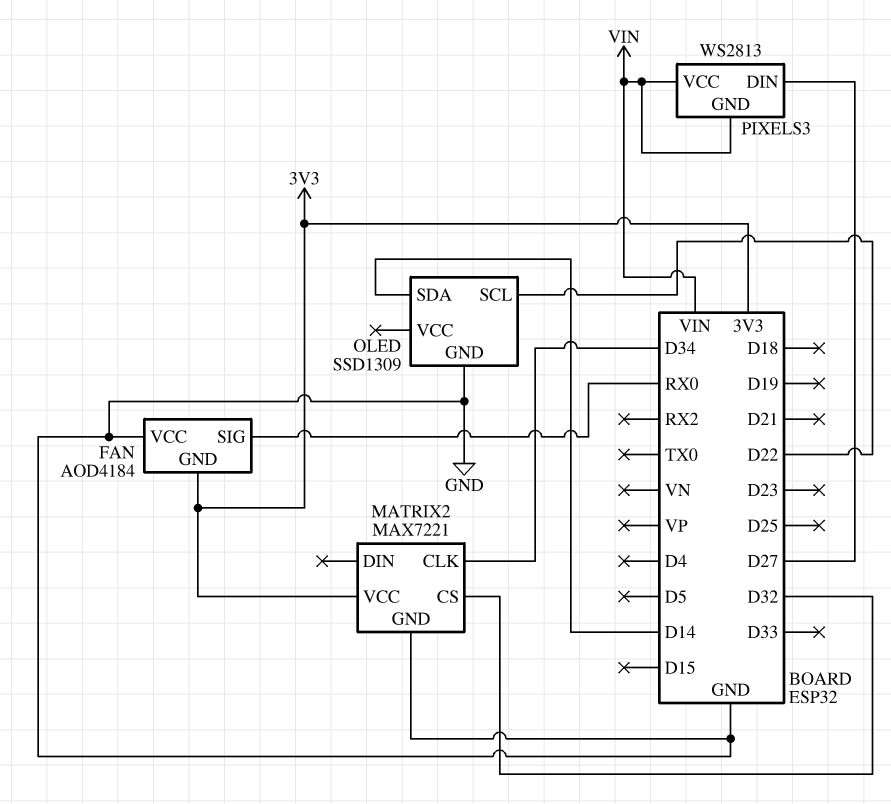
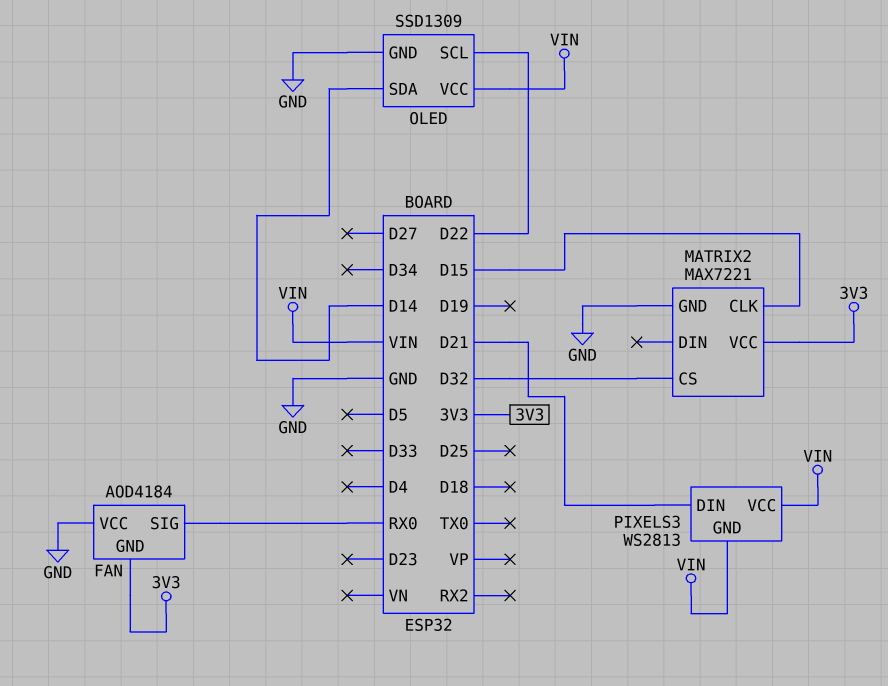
MATRIX2 pin CLK: D34 -> D15
OLED pin VCC: none -> VIN
PIXELS3 pin DIN: D27 -> D21

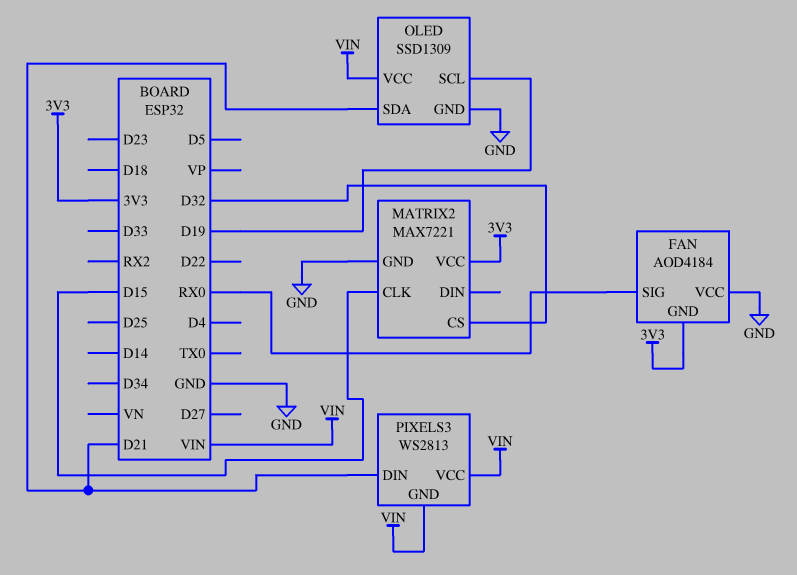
OLED pin SCL: D22 -> D19
OLED pin SDA: D14 -> D21

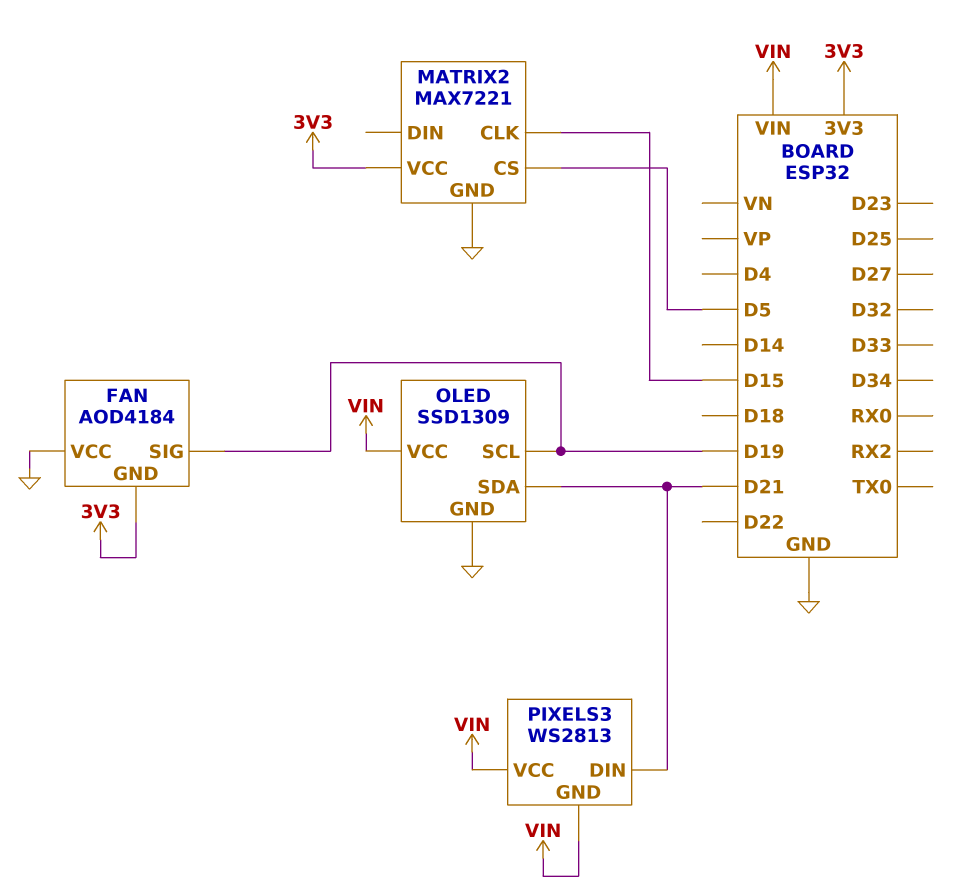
FAN pin SIG: RX0 -> D19
MATRIX2 pin CS: D32 -> D5

